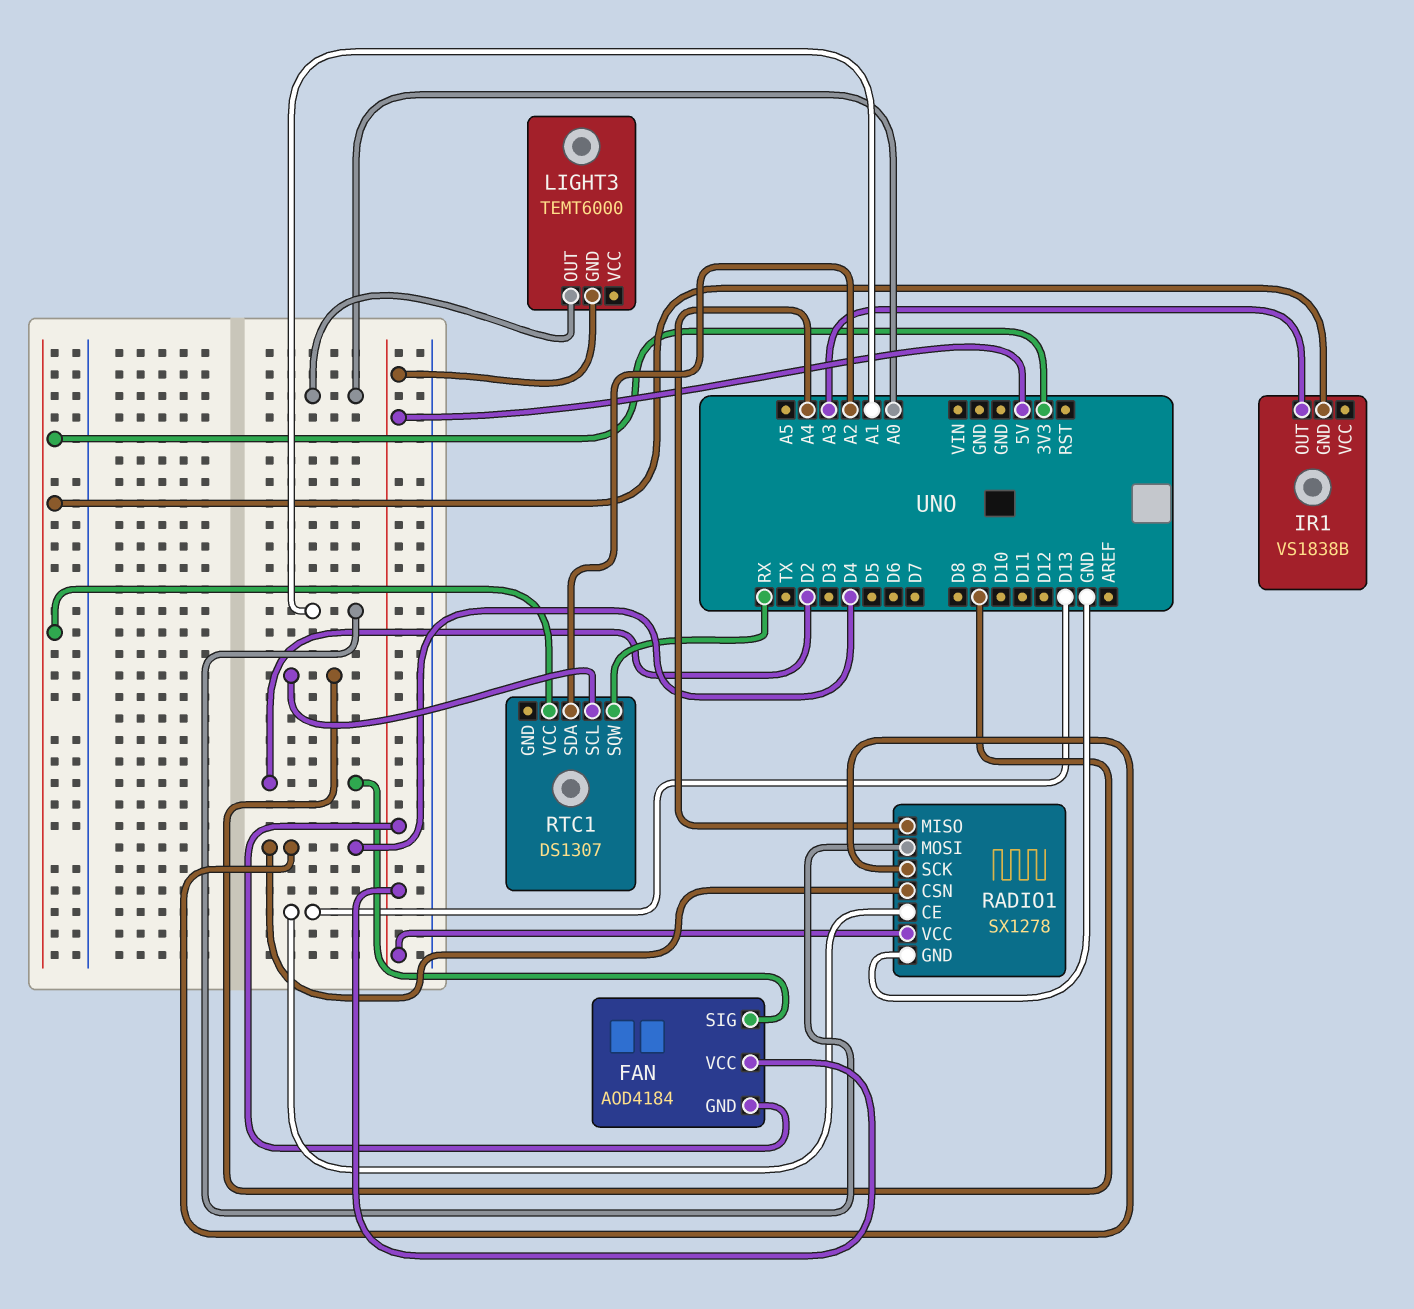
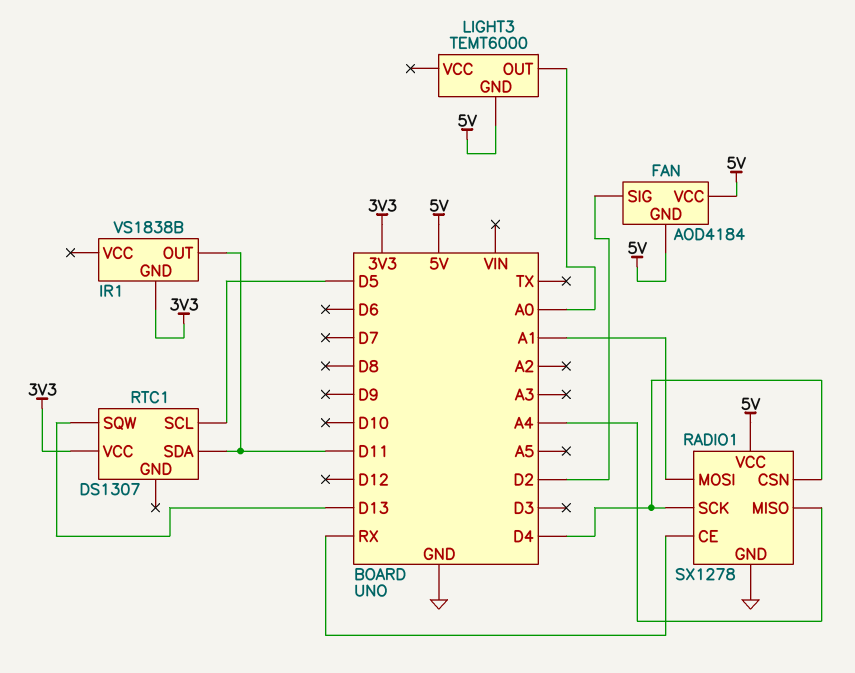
IR1 pin OUT: A3 -> D11
RADIO1 pin CE: D13 -> RX
RTC1 pin SCL: D9 -> D5
RTC1 pin SDA: A2 -> D11
RTC1 pin SQW: RX -> D13

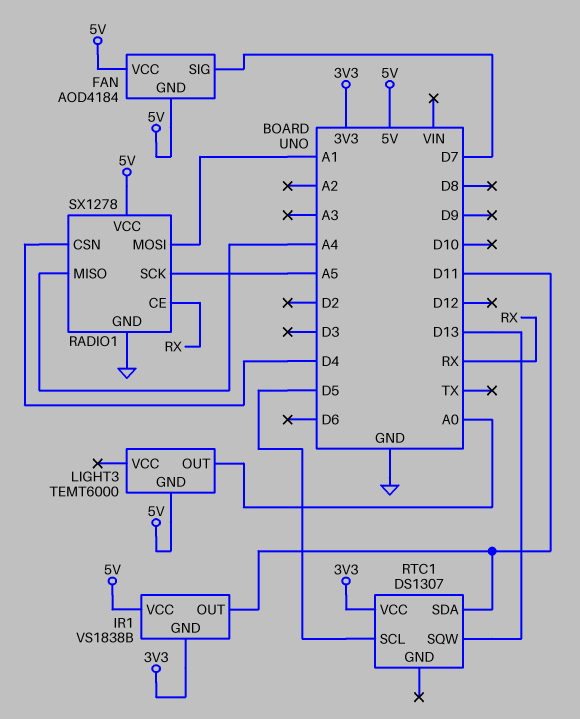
FAN pin SIG: D2 -> D7
IR1 pin VCC: none -> 5V
RADIO1 pin SCK: D4 -> A5

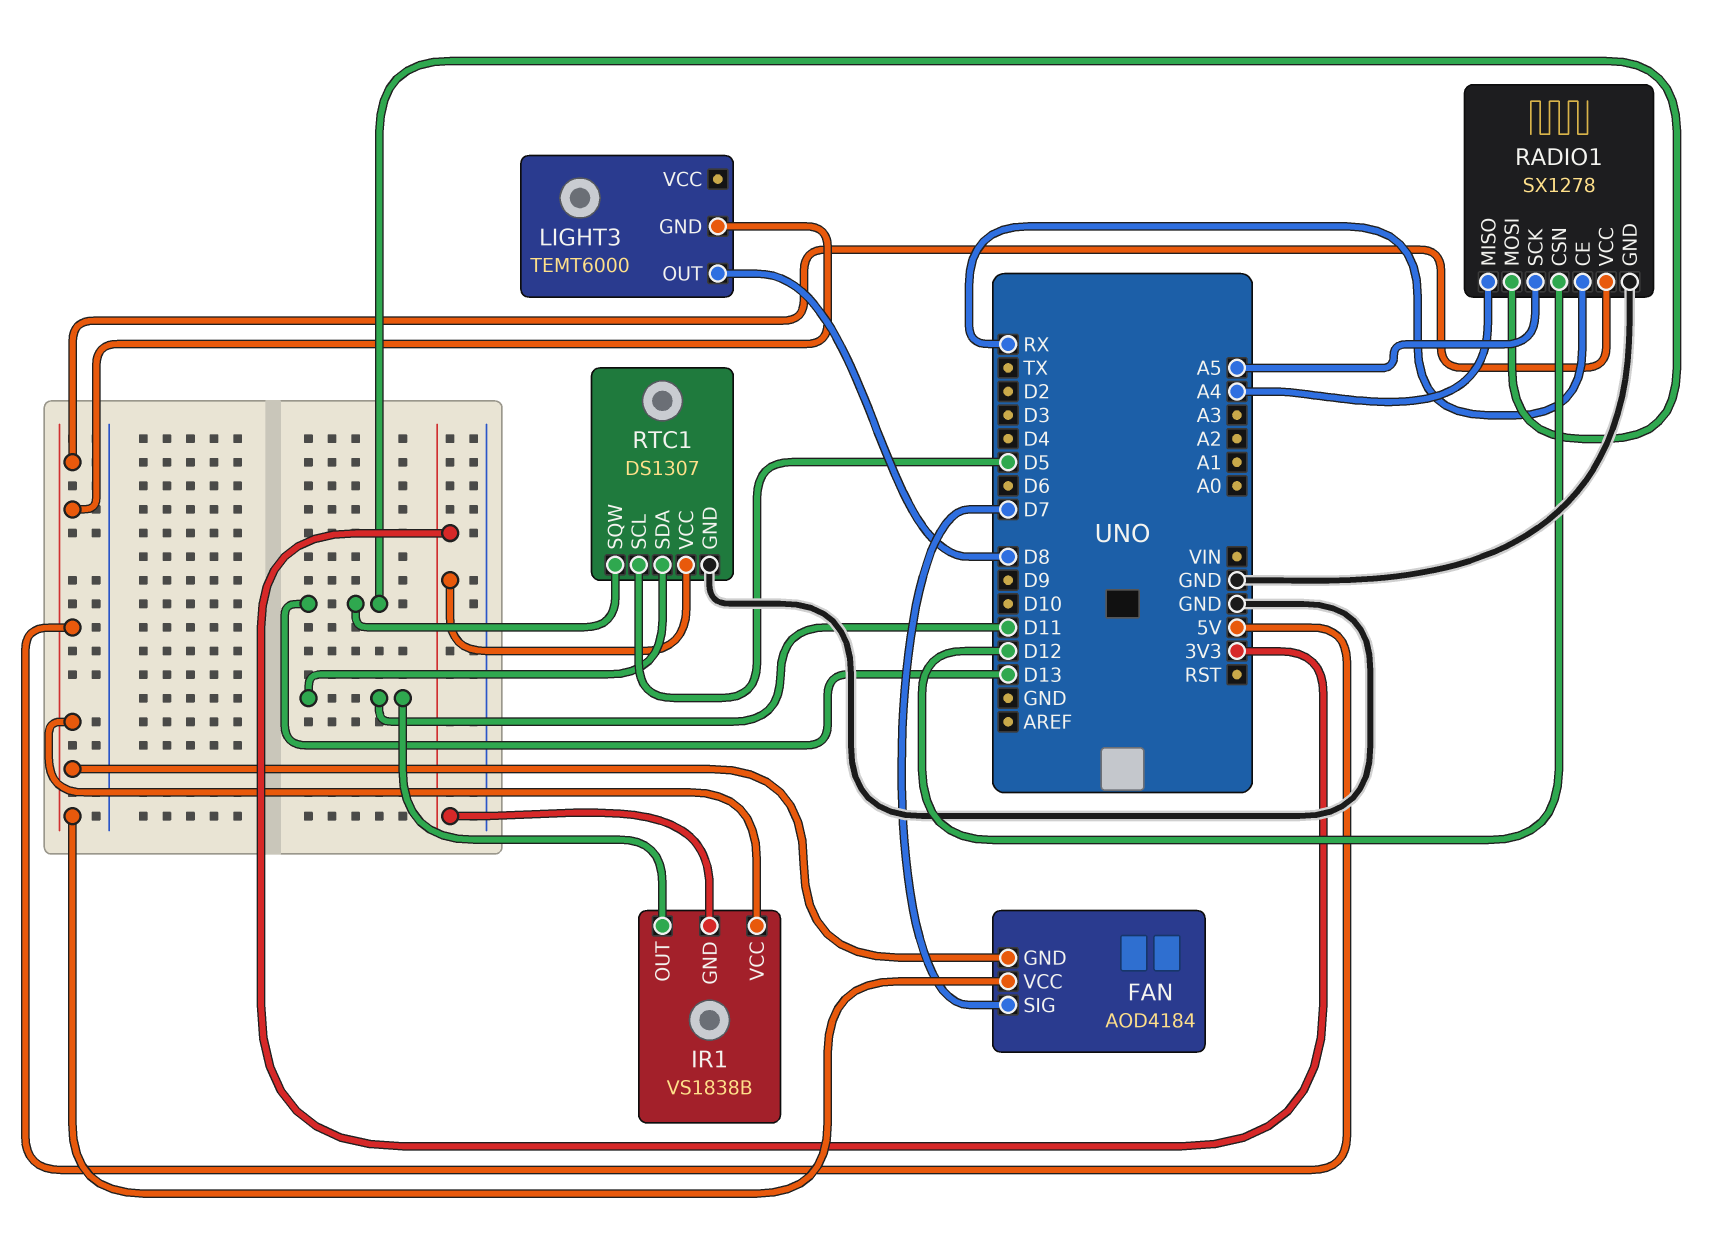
LIGHT3 pin OUT: A0 -> D8
RADIO1 pin CSN: D4 -> D12
RADIO1 pin MOSI: A1 -> D13
RTC1 pin GND: none -> GND

